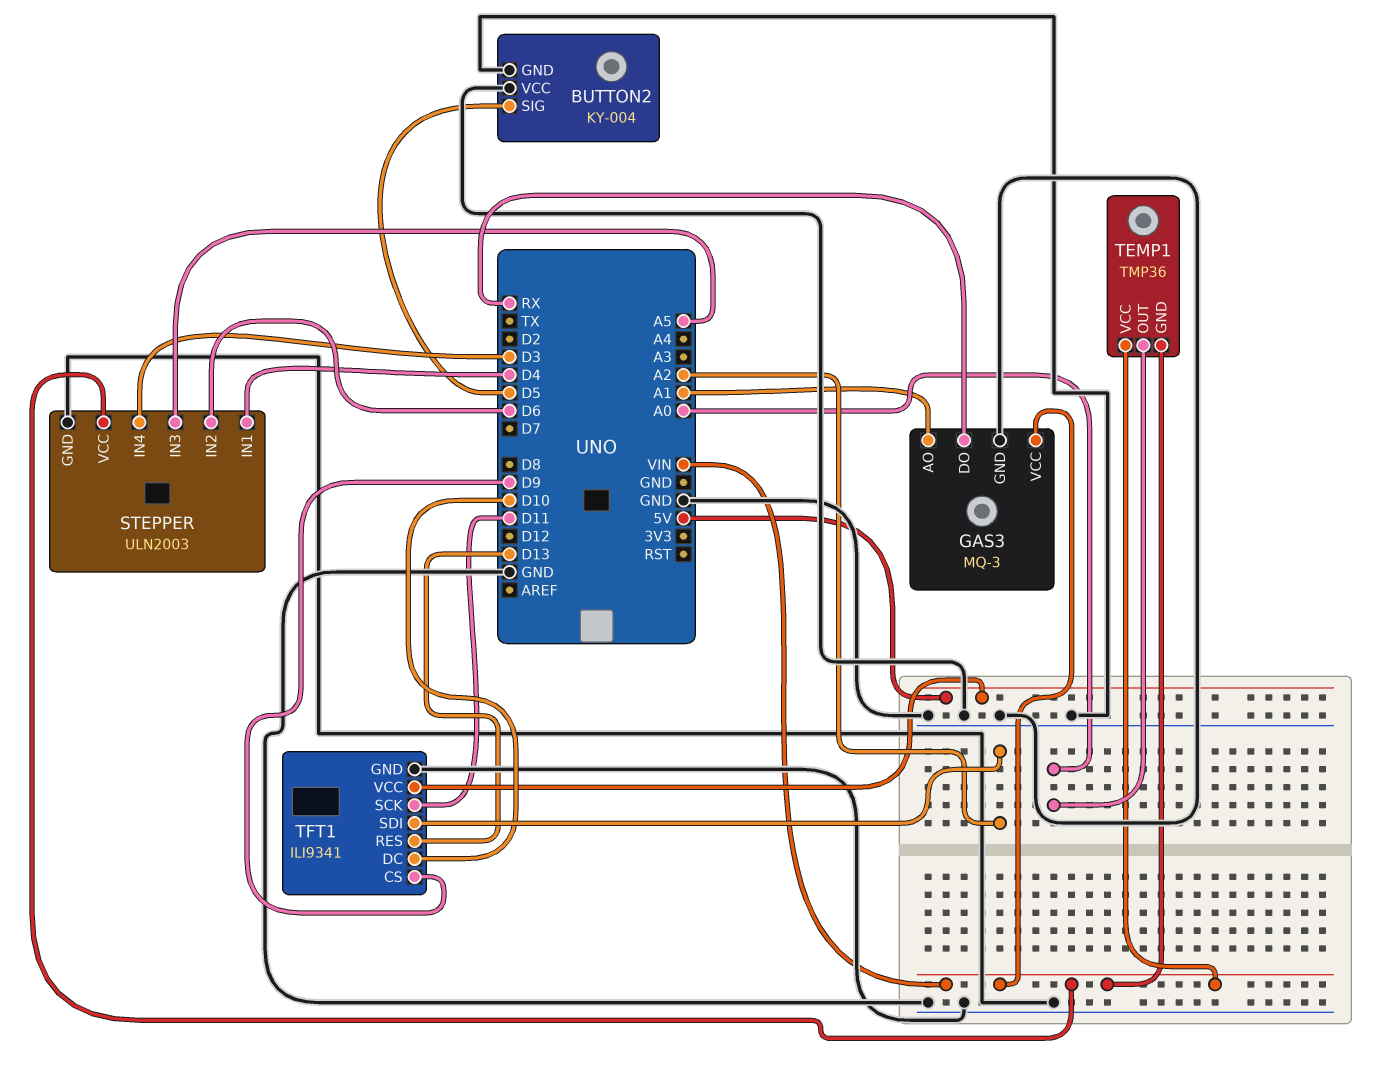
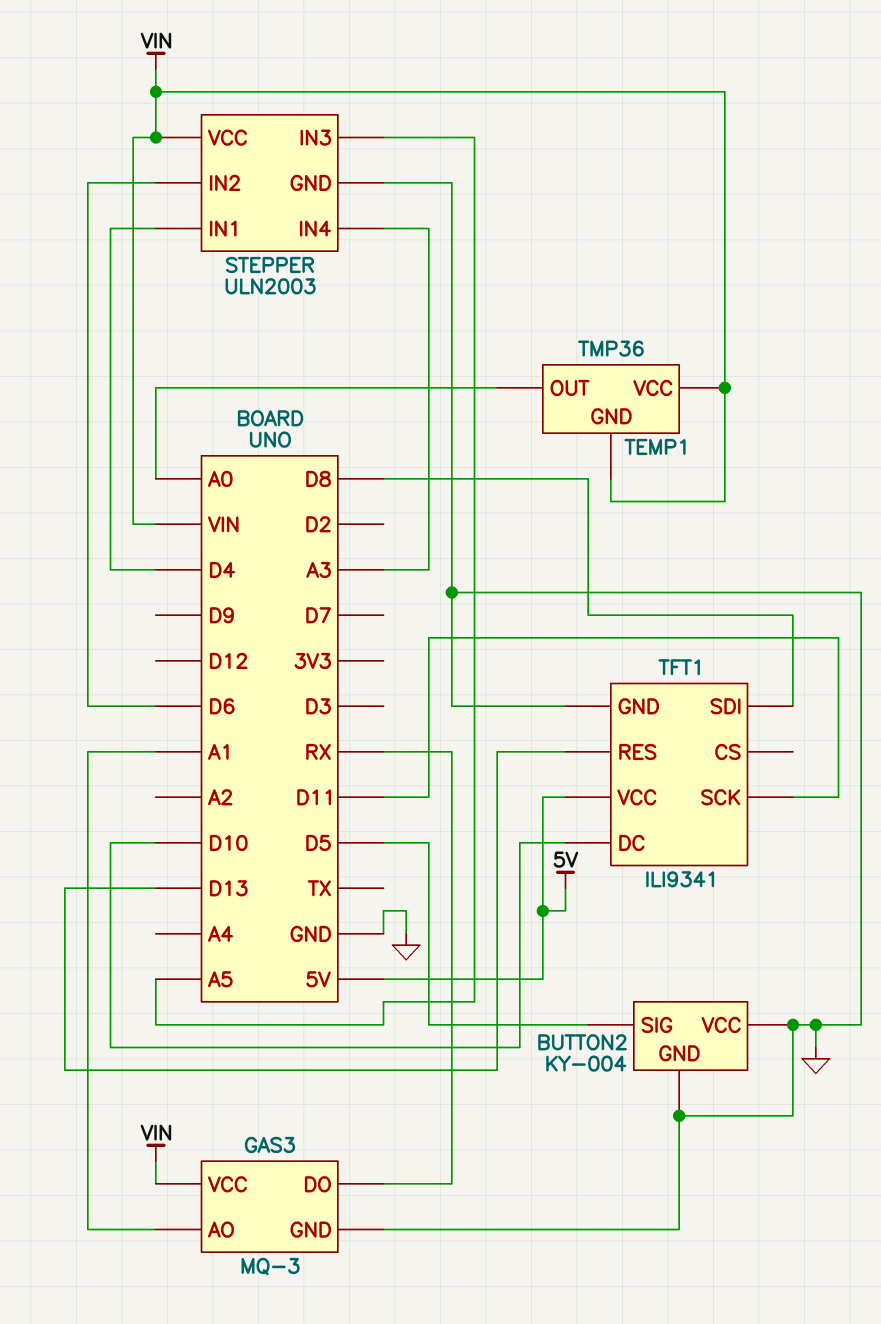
STEPPER pin IN4: D3 -> A3
TFT1 pin CS: D9 -> none
TFT1 pin SDI: A2 -> D8

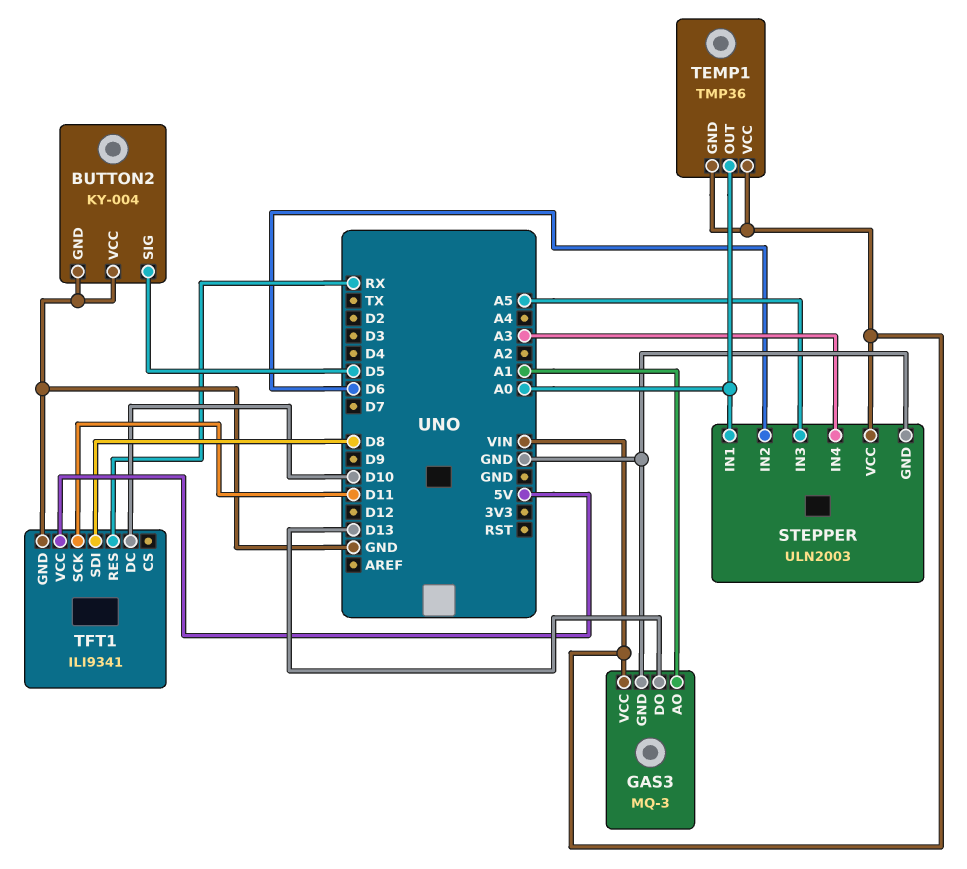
GAS3 pin DO: RX -> D13
STEPPER pin IN1: D4 -> A0
TFT1 pin RES: D13 -> RX

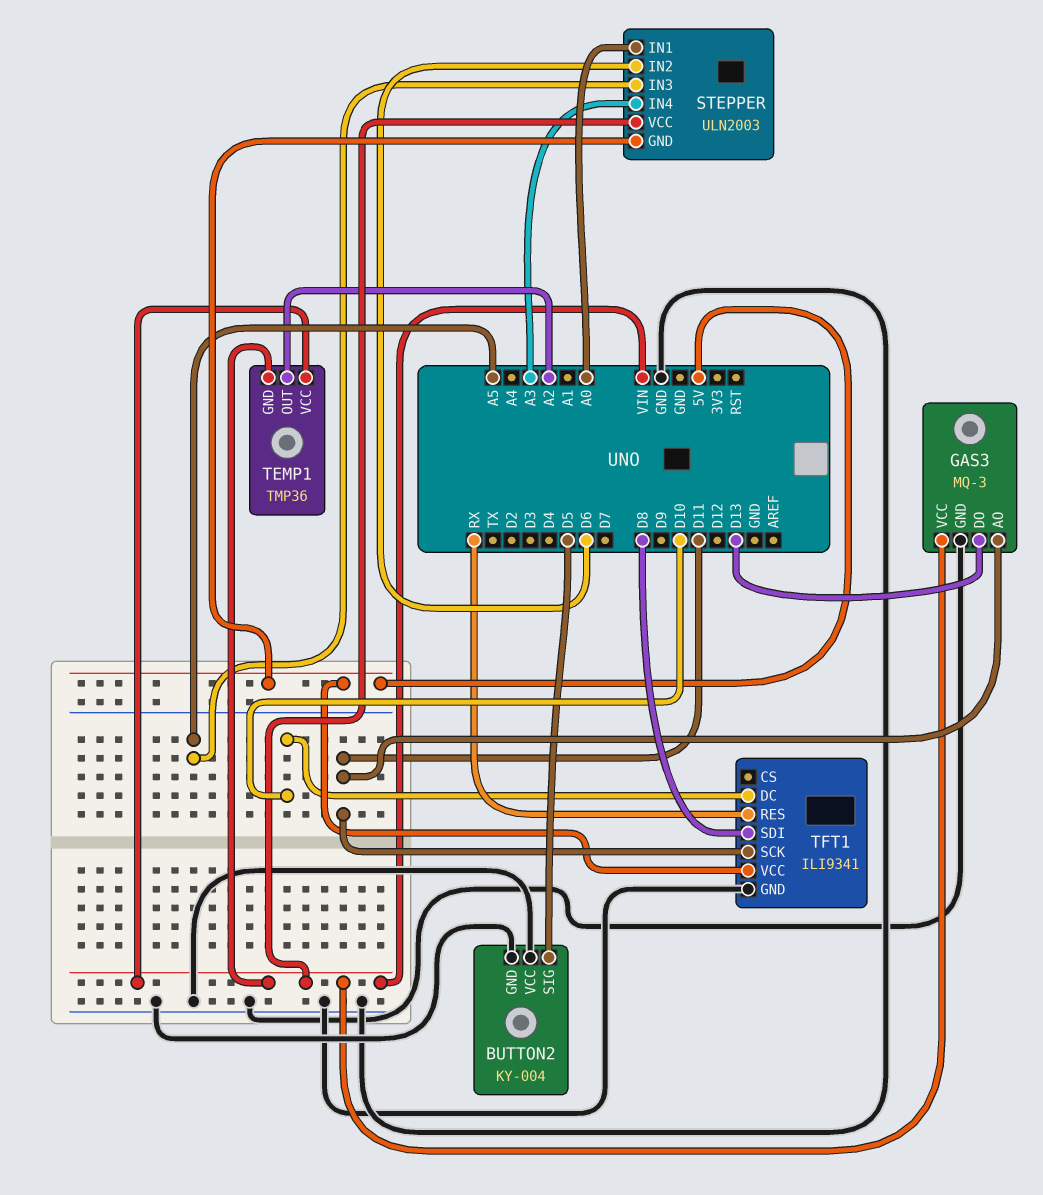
GAS3 pin AO: A1 -> D11
STEPPER pin GND: GND -> 5V
TEMP1 pin OUT: A0 -> A2

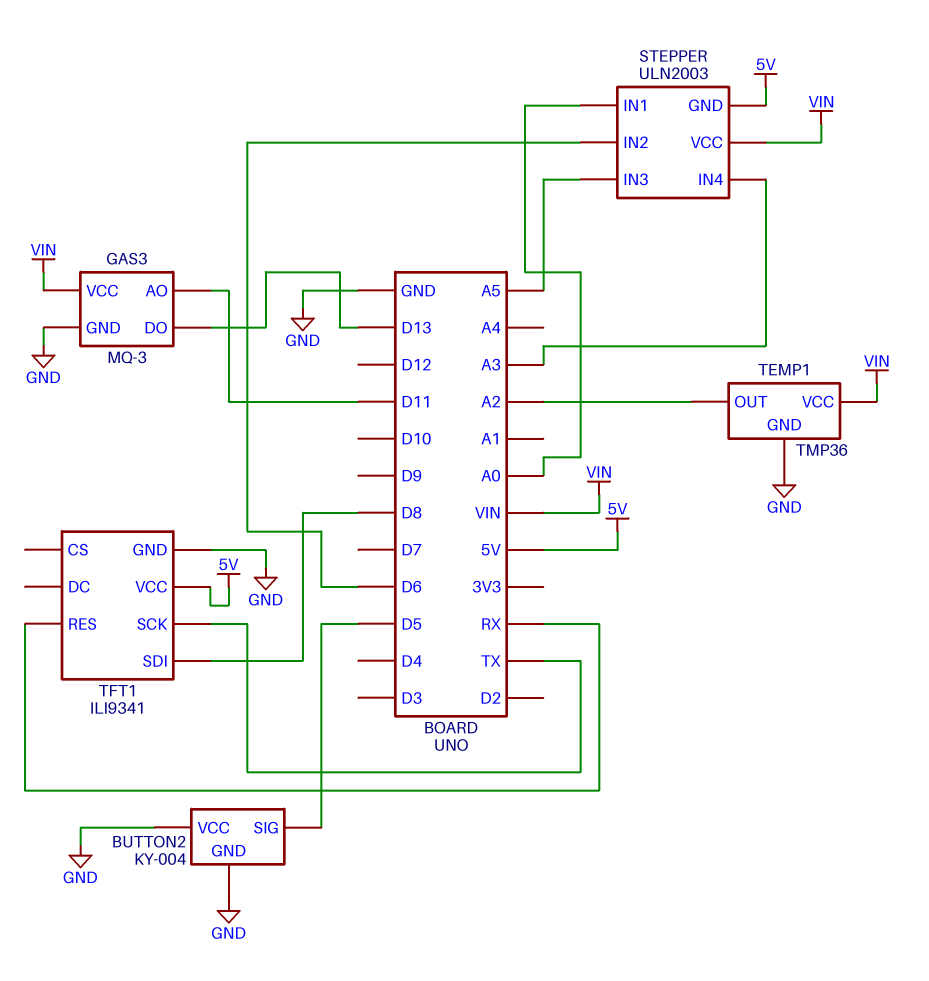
TEMP1 pin GND: VIN -> GND
TFT1 pin DC: D10 -> none
TFT1 pin SCK: D11 -> TX

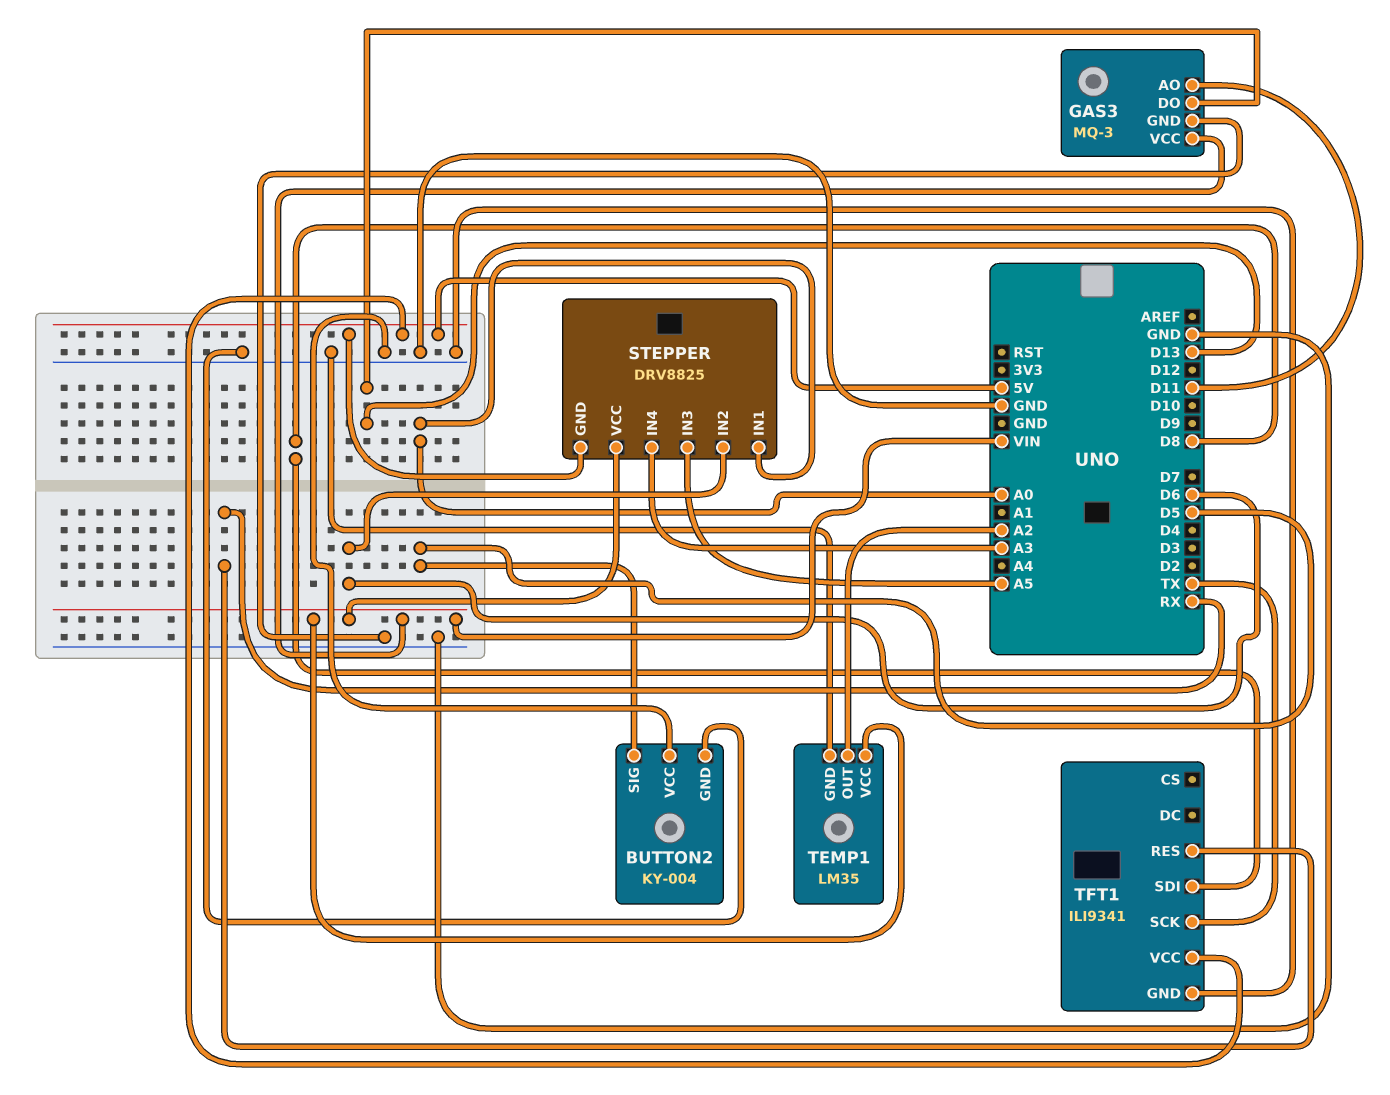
STEPPER: ULN2003 -> DRV8825
TEMP1: TMP36 -> LM35

